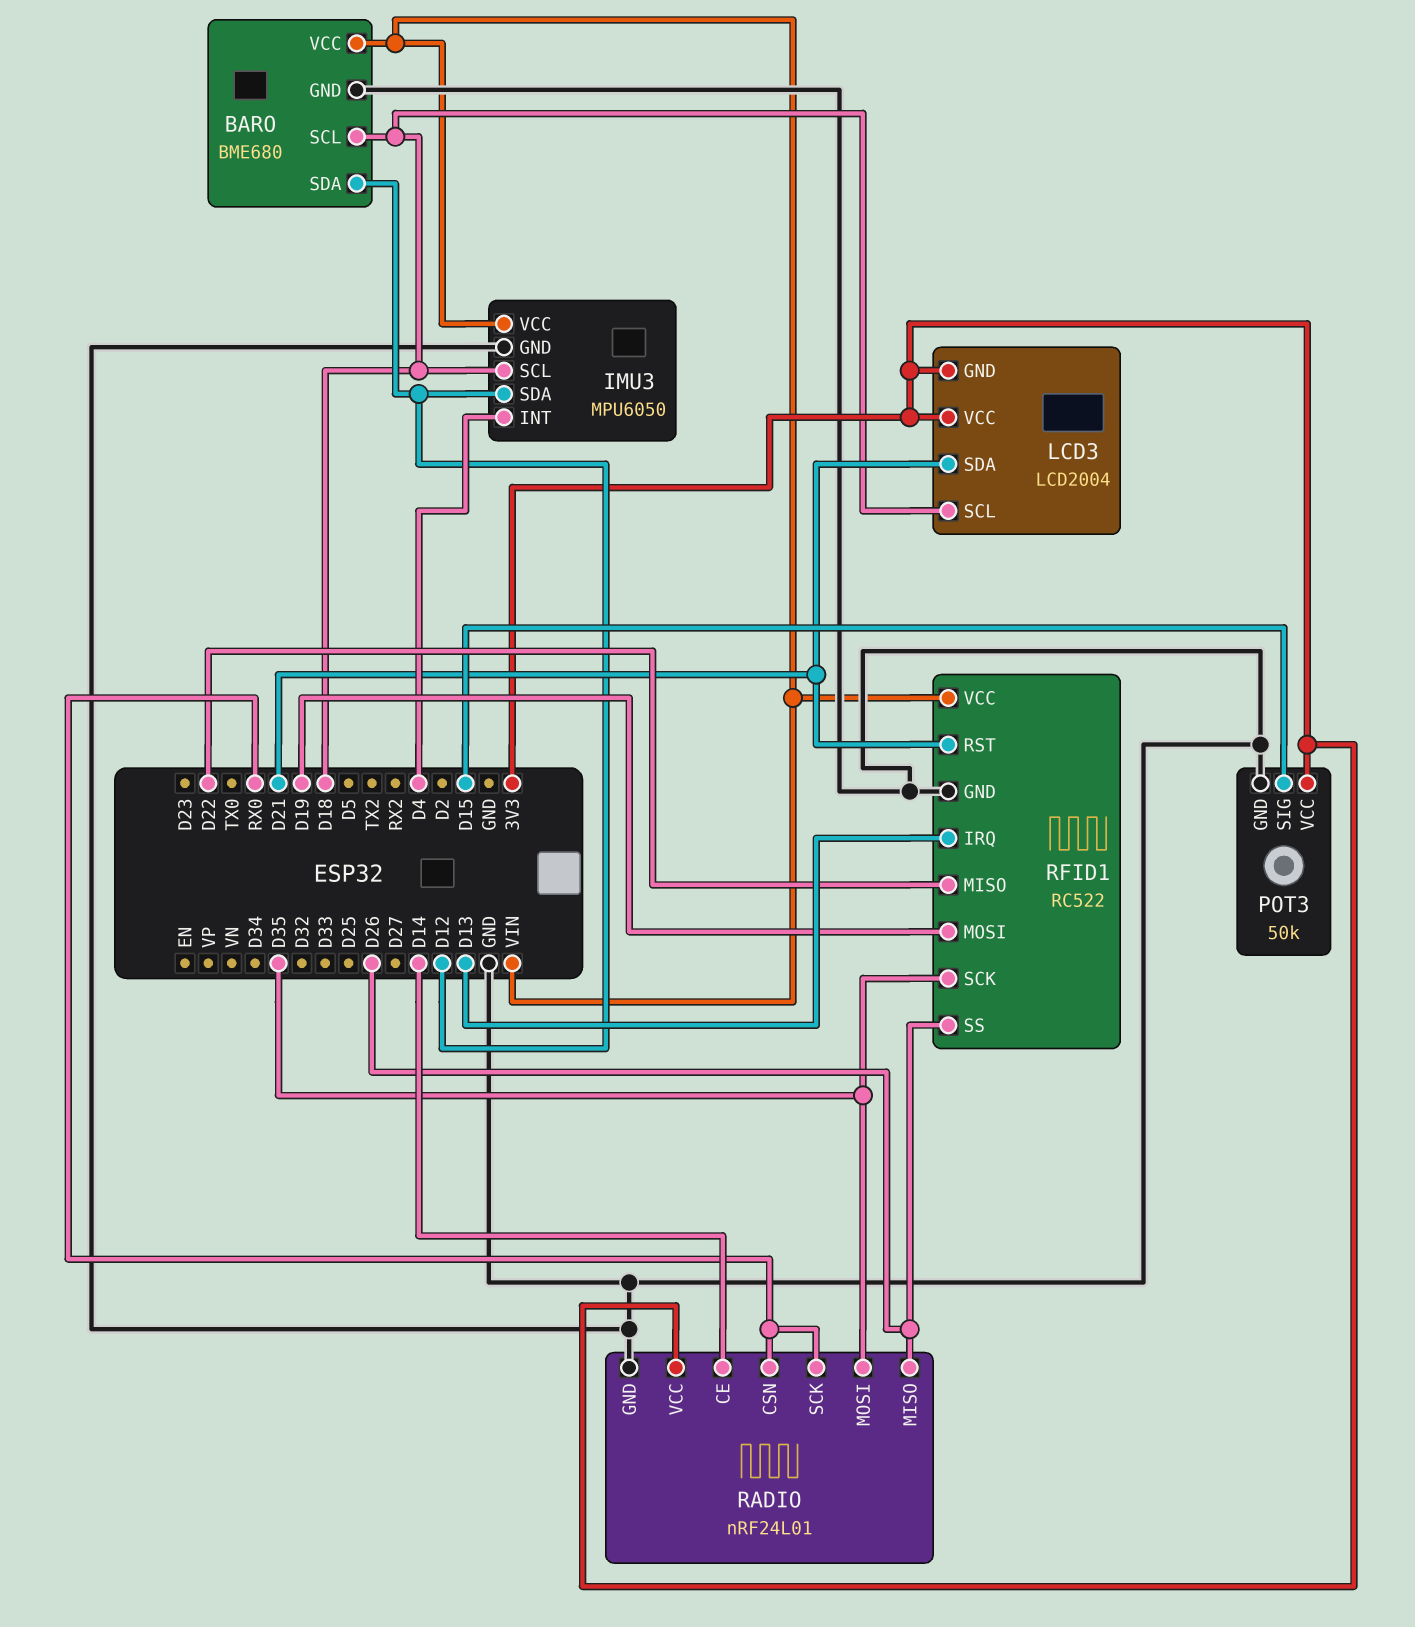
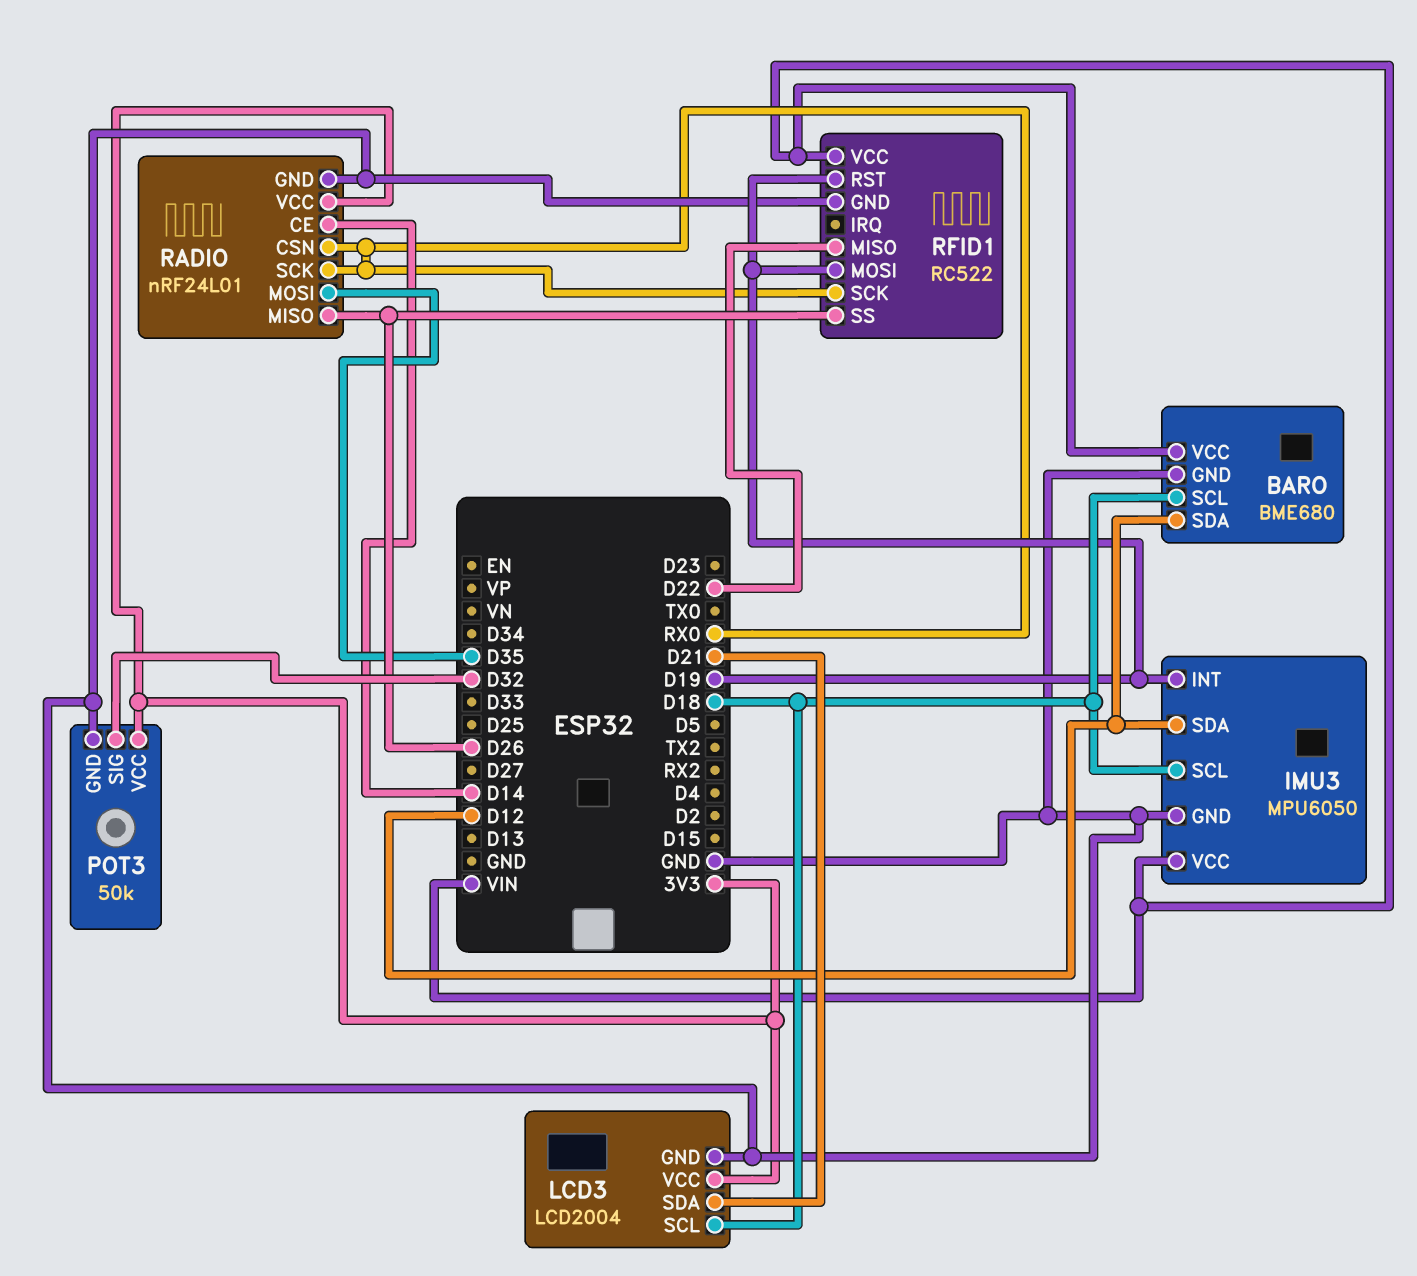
IMU3 pin INT: D4 -> D19
LCD3 pin GND: 3V3 -> GND
POT3 pin SIG: D15 -> D32
RFID1 pin IRQ: D13 -> none
RFID1 pin RST: D21 -> D19
RFID1 pin SCK: D35 -> RX0

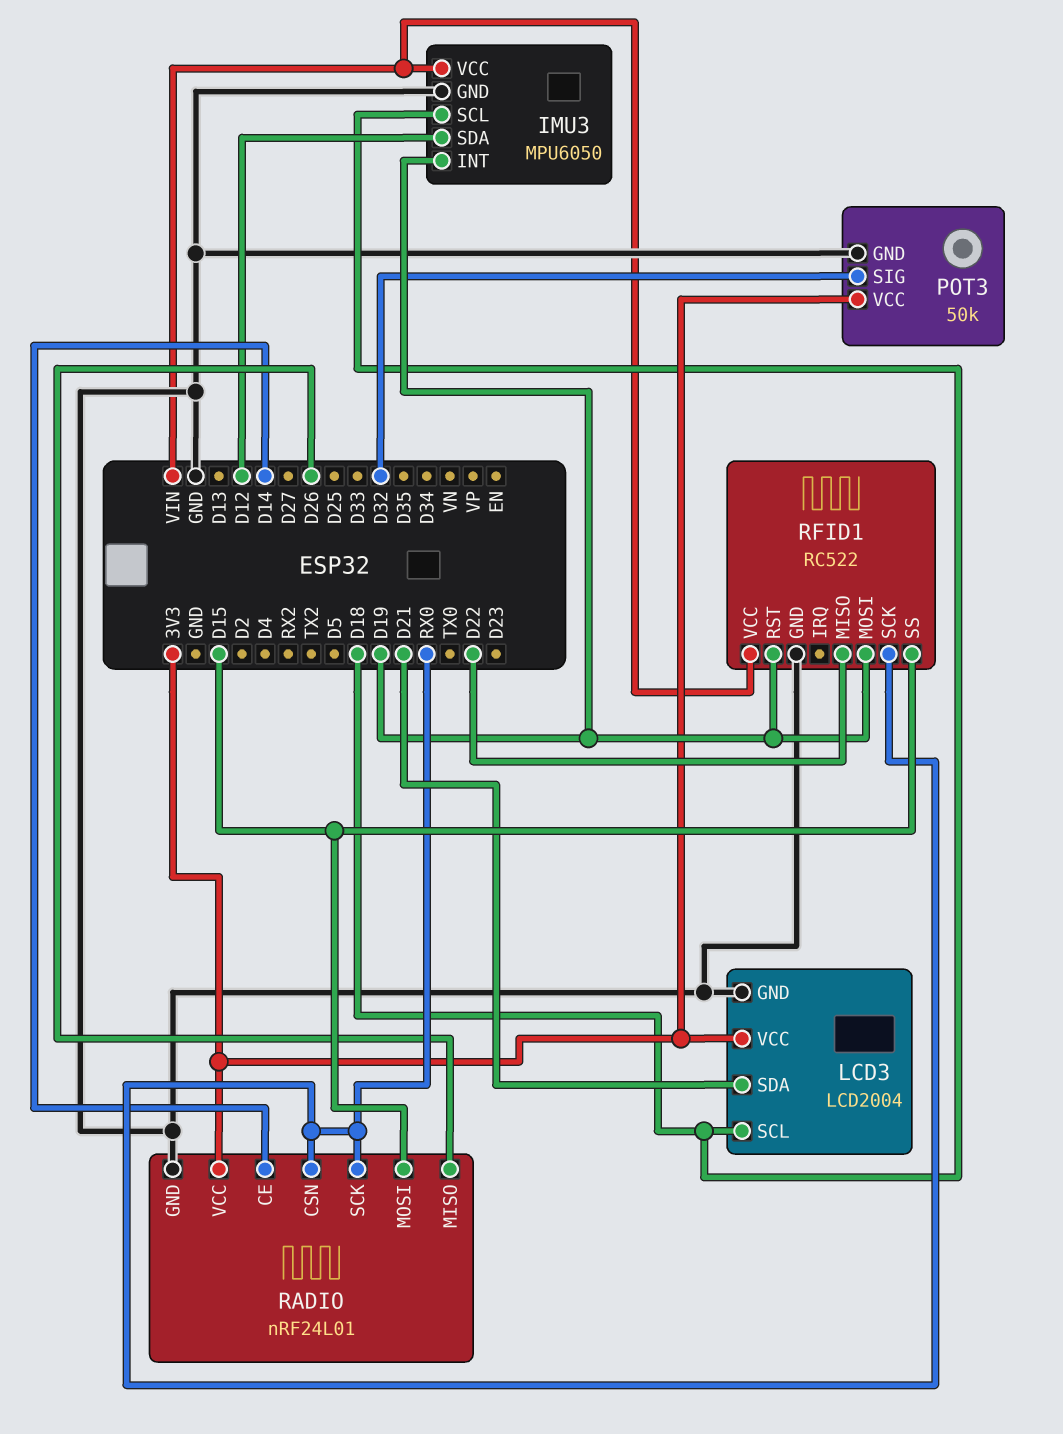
BARO: BME680 -> none
BARO pin GND: GND -> none
BARO pin SCL: D18 -> none
BARO pin SDA: D12 -> none
BARO pin VCC: VIN -> none
RADIO pin MOSI: D35 -> D15
RFID1 pin SS: D26 -> D15

